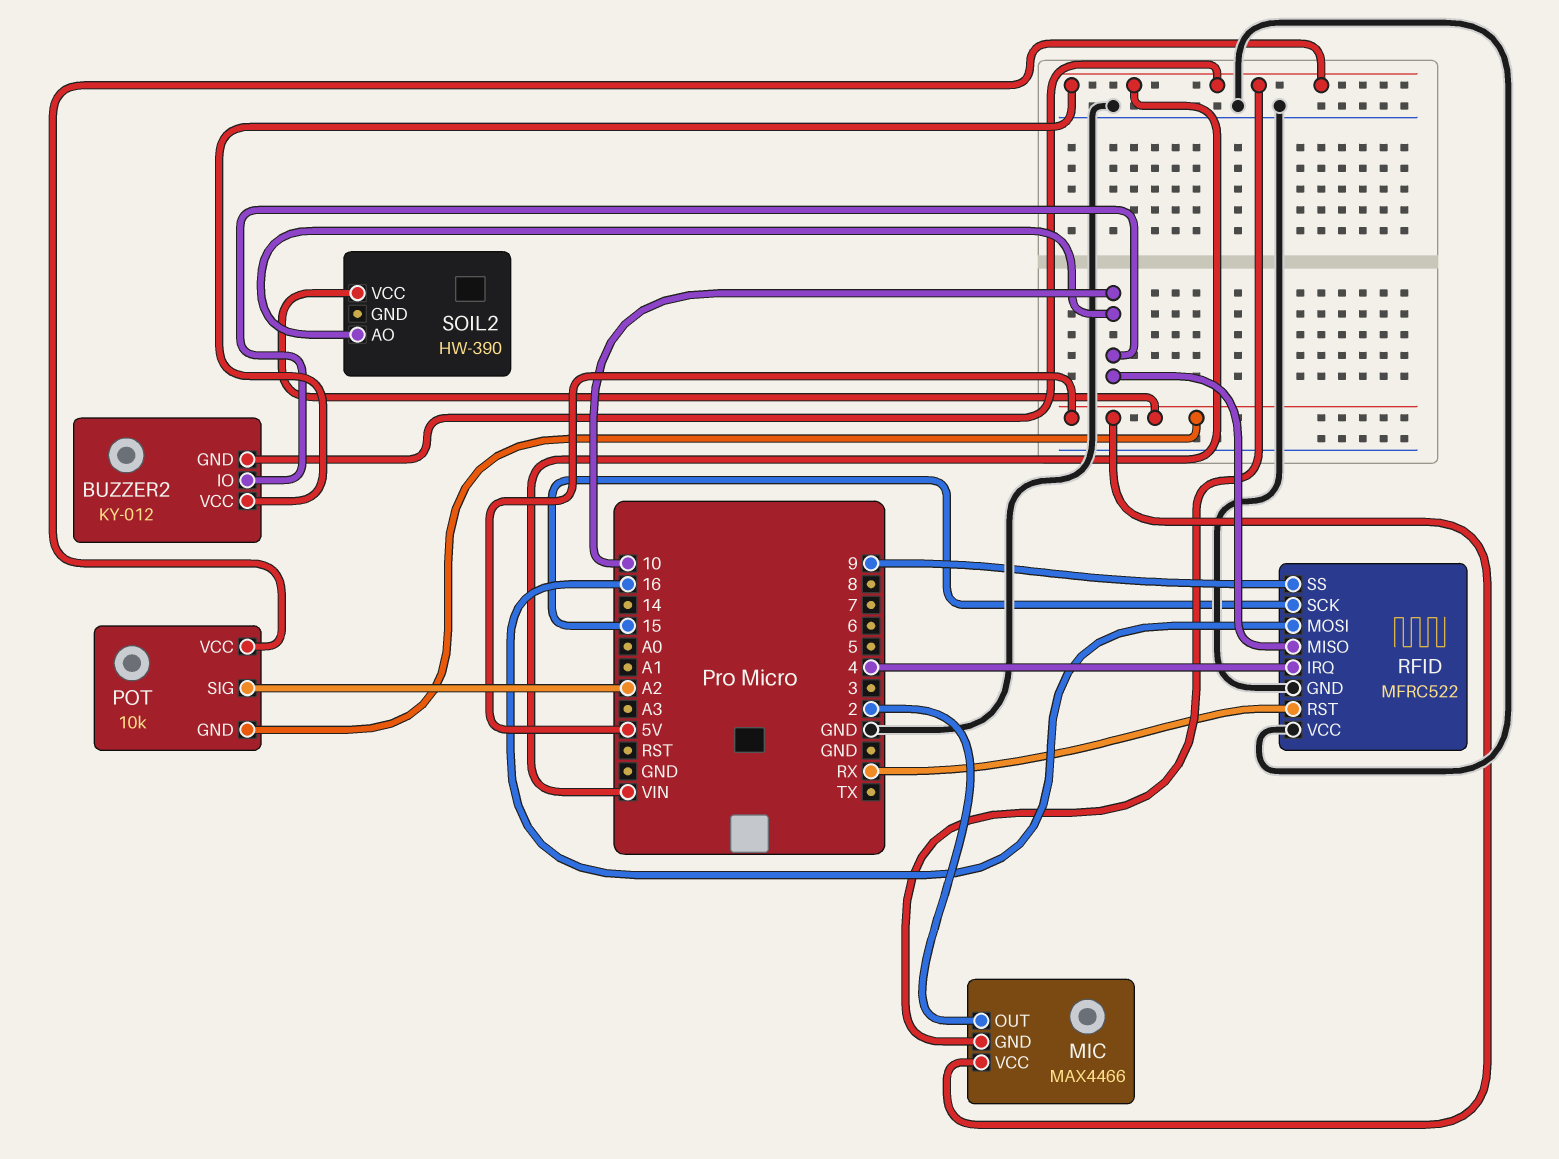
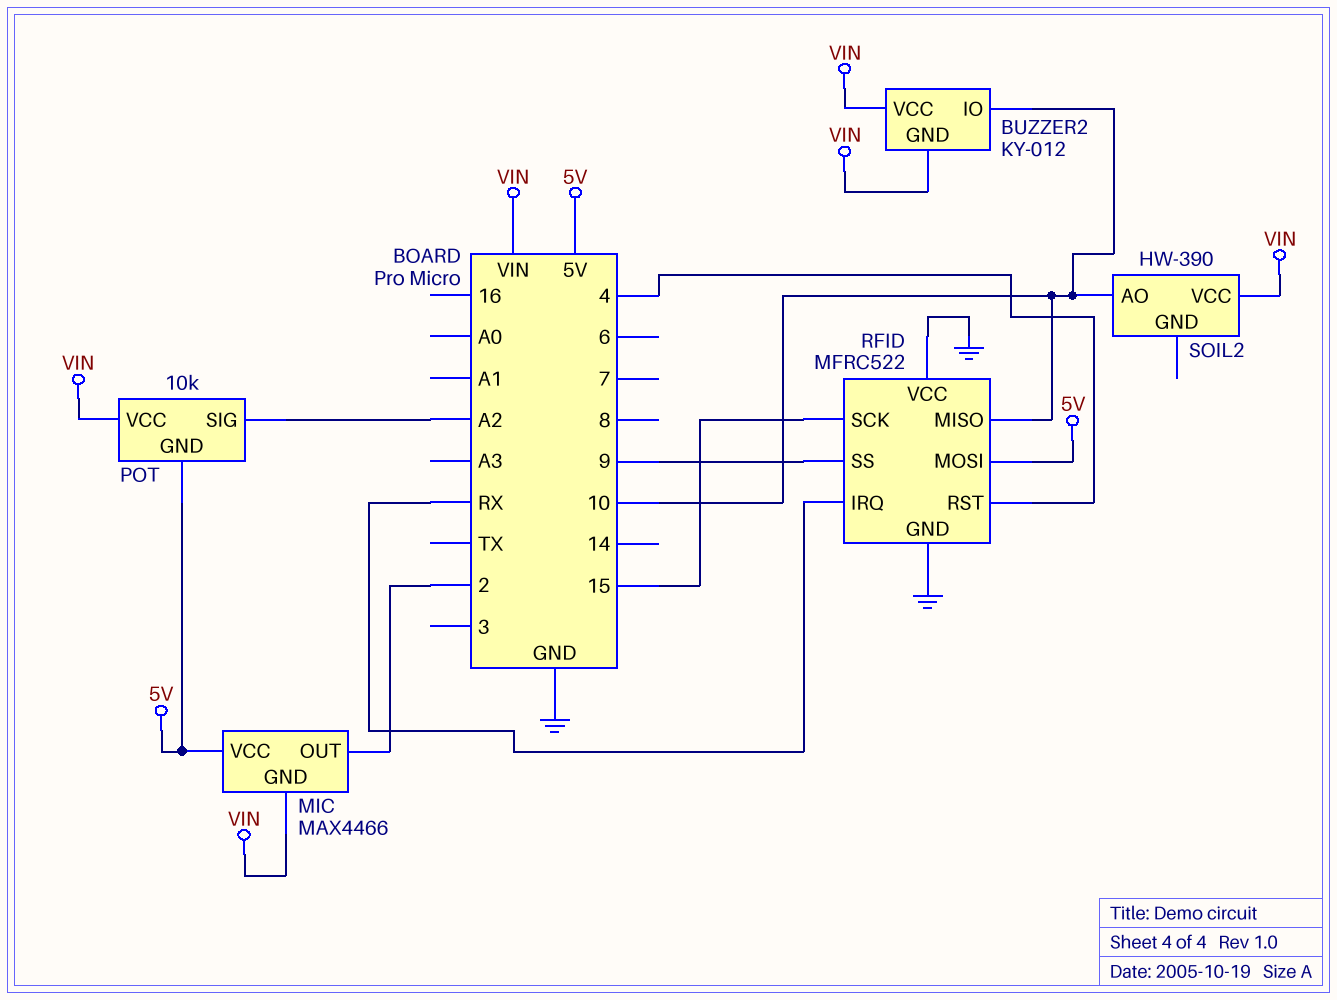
RFID pin IRQ: 4 -> RX
RFID pin MOSI: 16 -> 5V
RFID pin RST: RX -> 4
SOIL2 pin VCC: 5V -> VIN

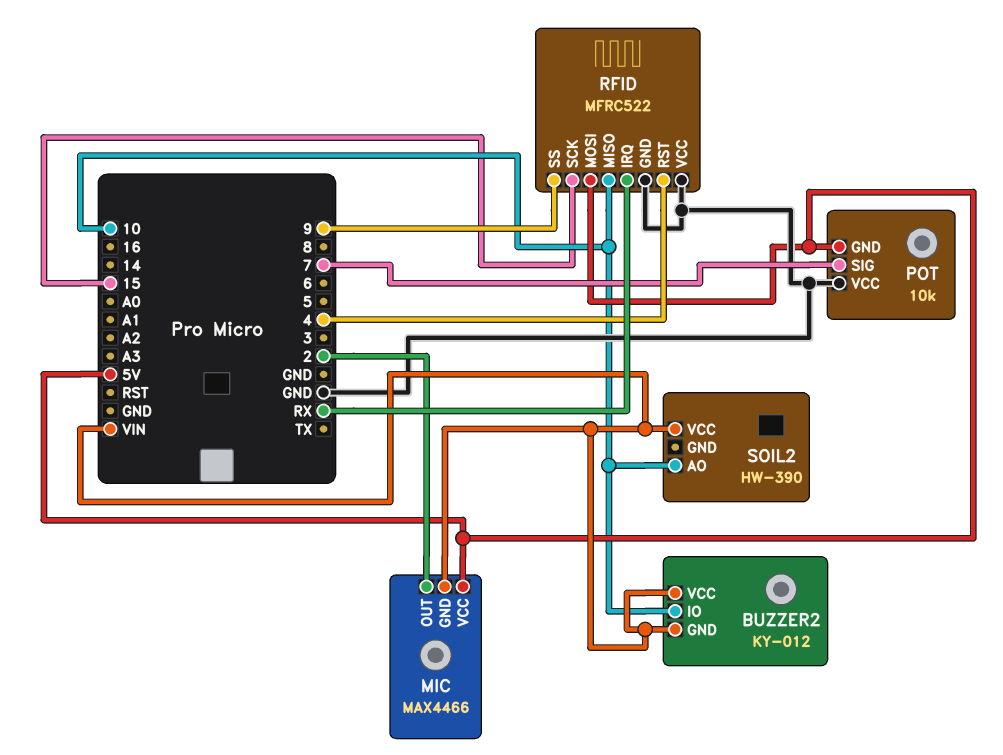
POT pin SIG: A2 -> 7
POT pin VCC: VIN -> GND

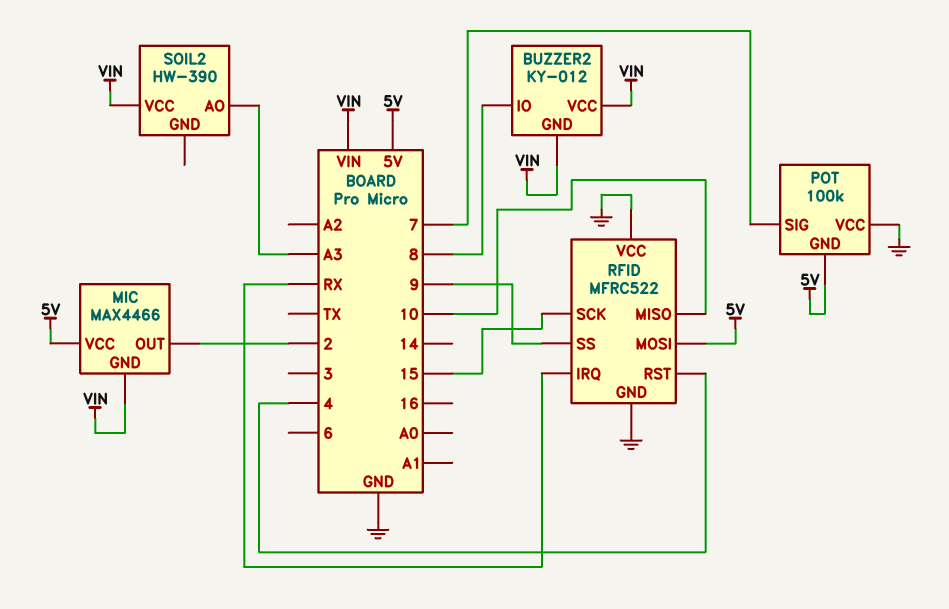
BUZZER2 pin IO: 10 -> 8
POT: 10k -> 100k
SOIL2 pin AO: 10 -> A3

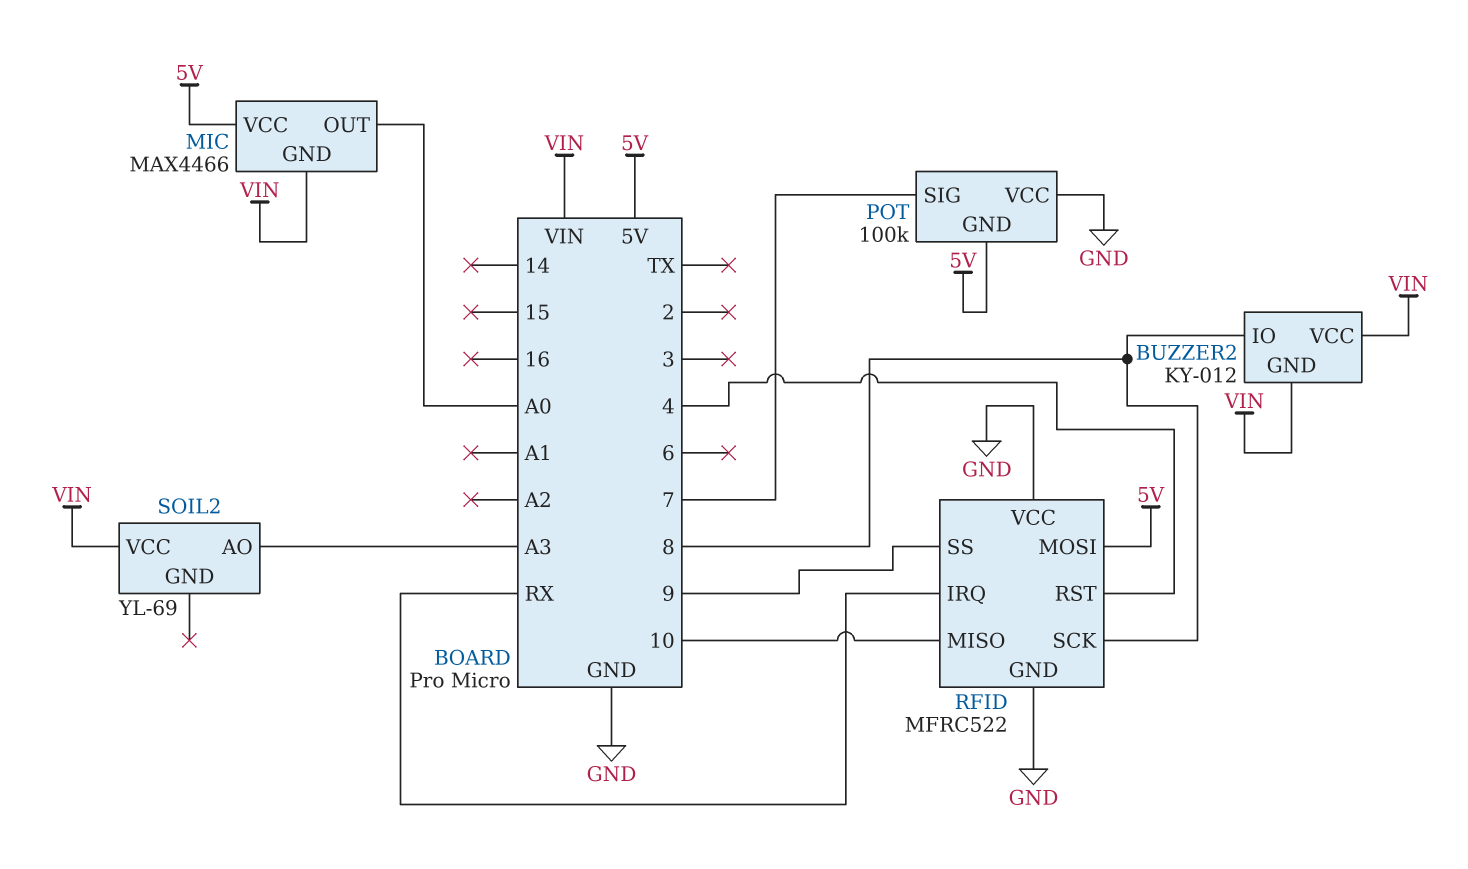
MIC pin OUT: 2 -> A0
RFID pin SCK: 15 -> 8
SOIL2: HW-390 -> YL-69

